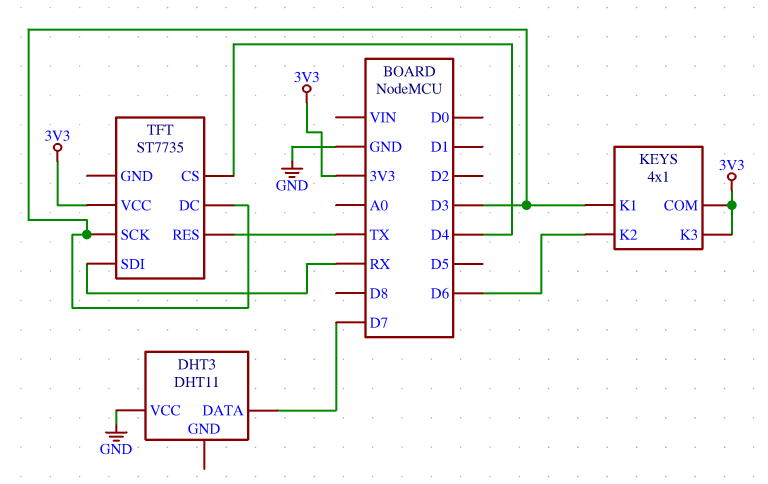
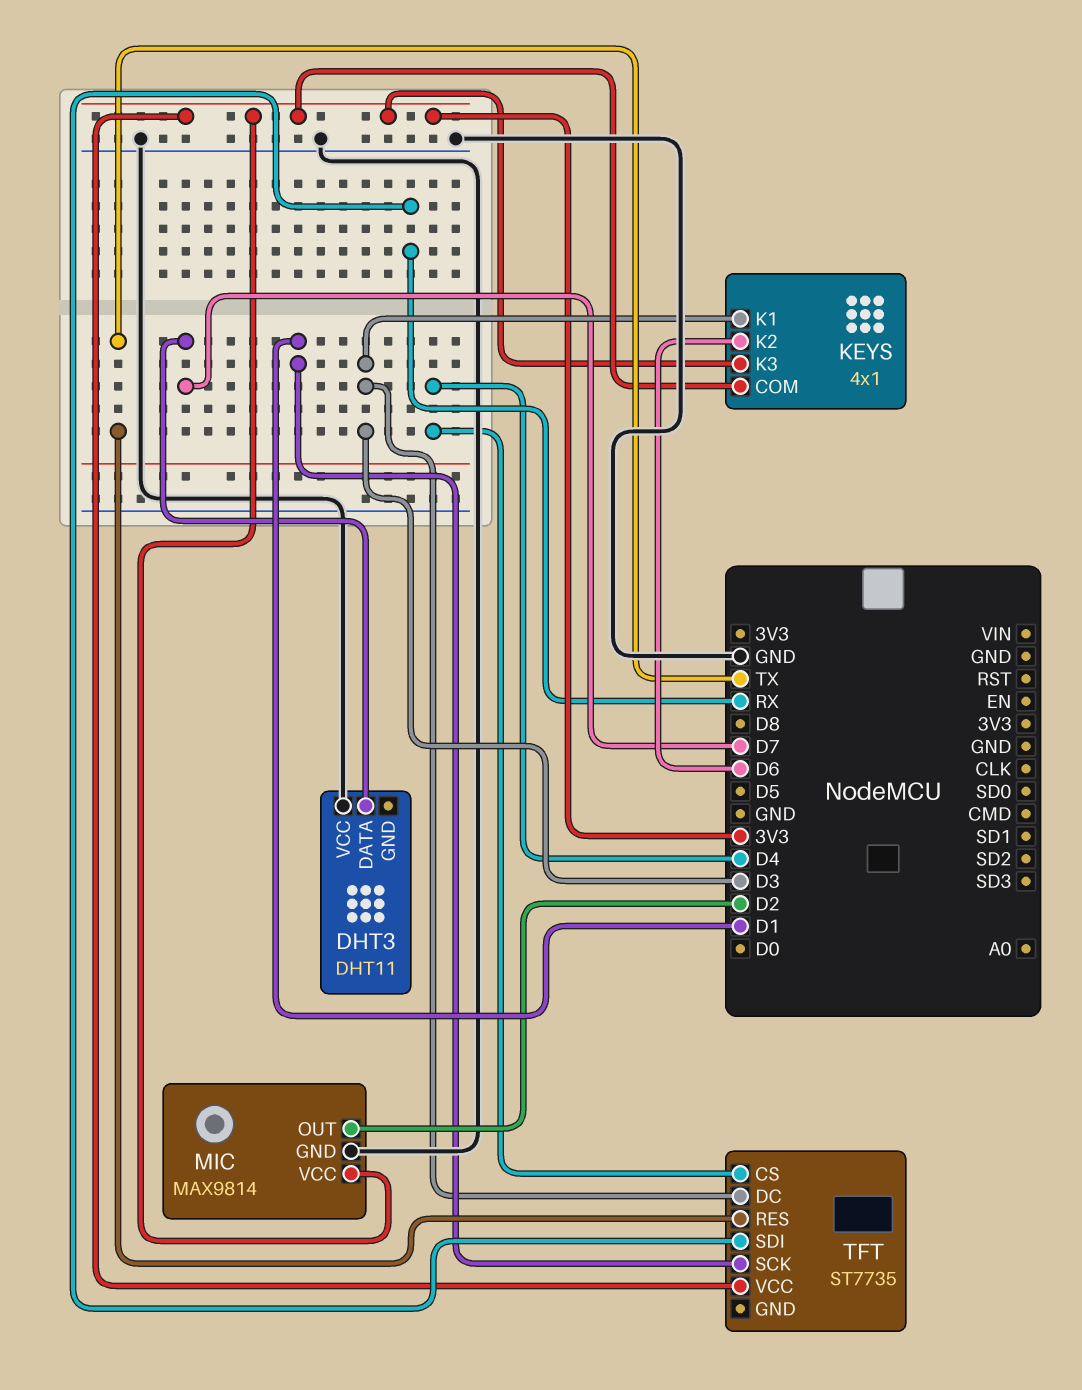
MIC: none -> MAX9814
MIC pin GND: none -> GND
MIC pin OUT: none -> D2
MIC pin VCC: none -> 3V3
TFT pin SCK: D3 -> D1

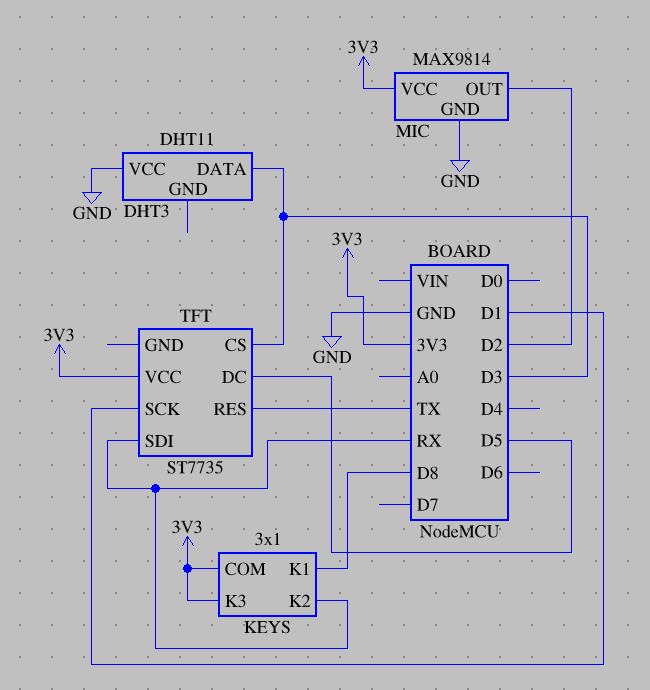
DHT3 pin DATA: D7 -> D3
KEYS: 4x1 -> 3x1
KEYS pin K1: D3 -> D8
KEYS pin K2: D6 -> RX
TFT pin CS: D4 -> D3
TFT pin DC: D3 -> D5

